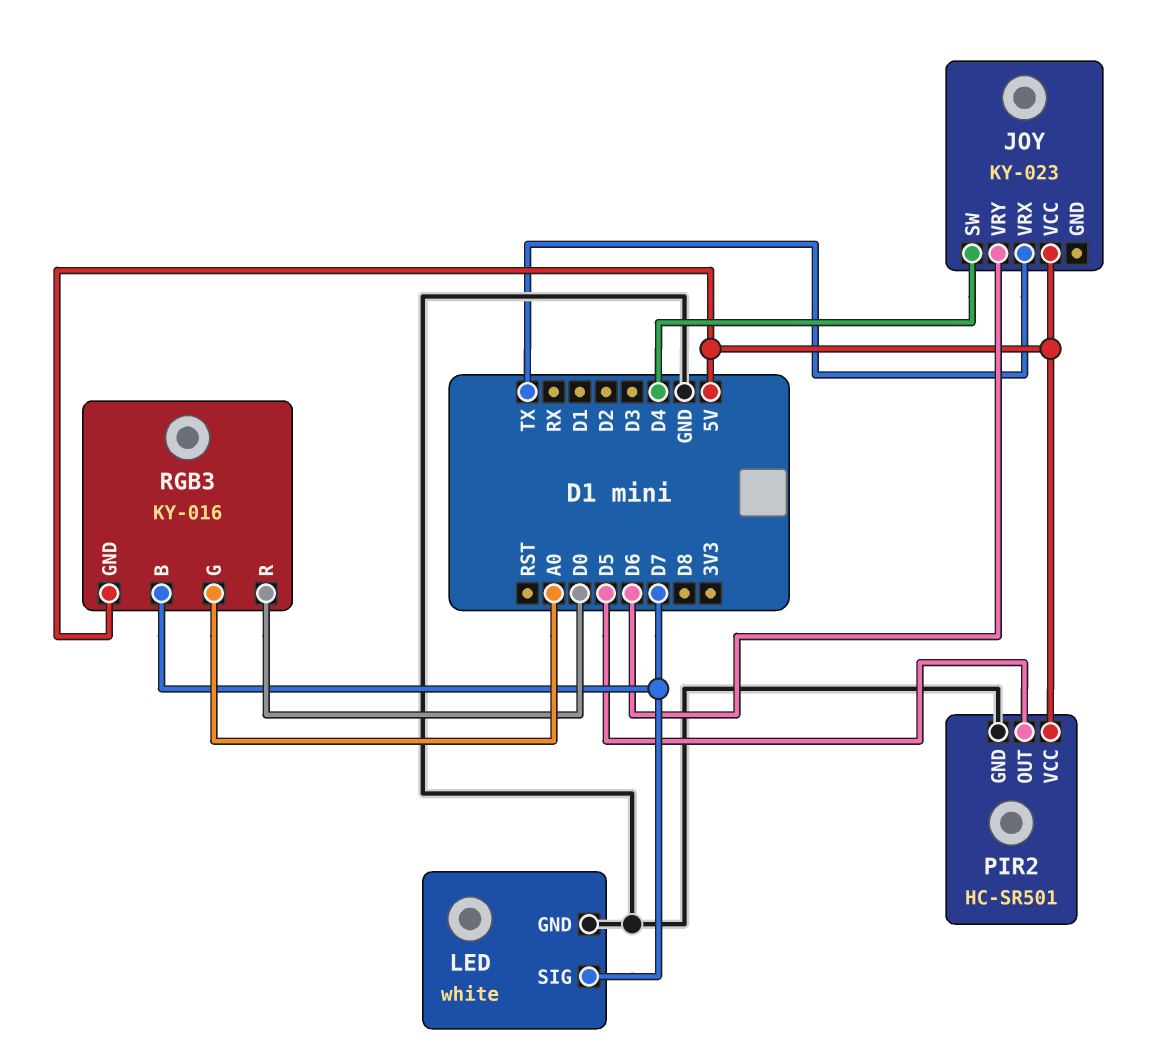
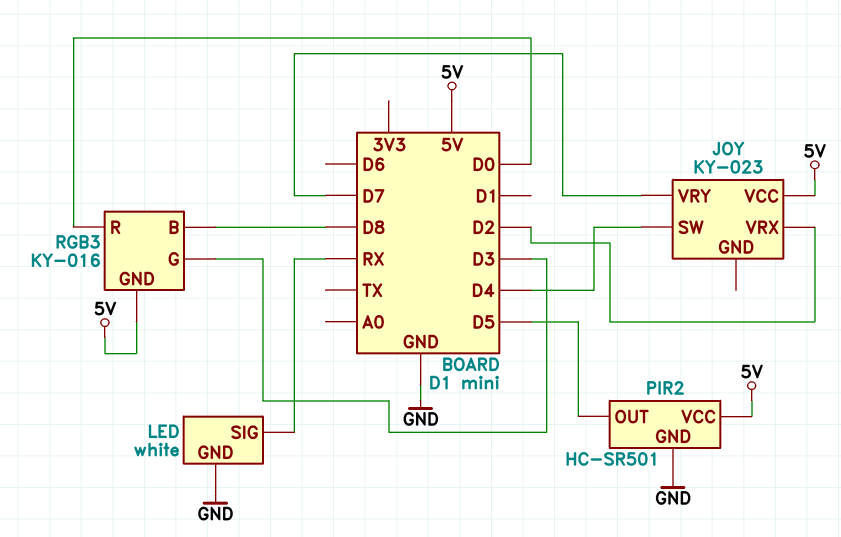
JOY pin VRX: TX -> D2
JOY pin VRY: D6 -> D7
LED pin SIG: D7 -> RX
RGB3 pin B: D7 -> D8
RGB3 pin G: A0 -> D3

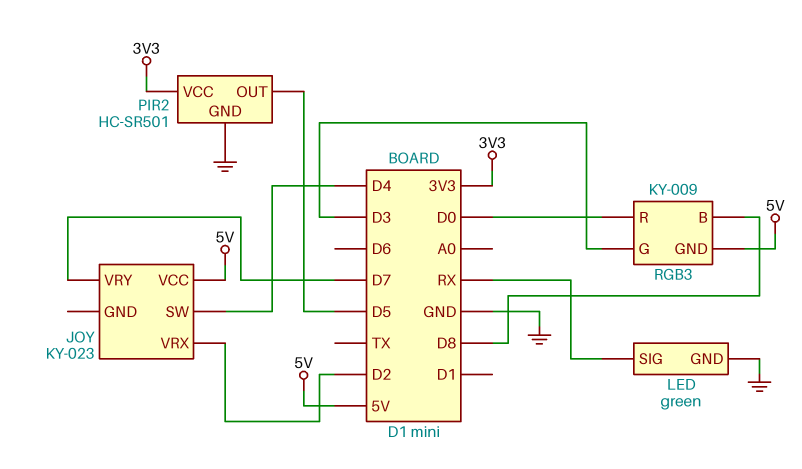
LED: white -> green
PIR2 pin VCC: 5V -> 3V3
RGB3: KY-016 -> KY-009

